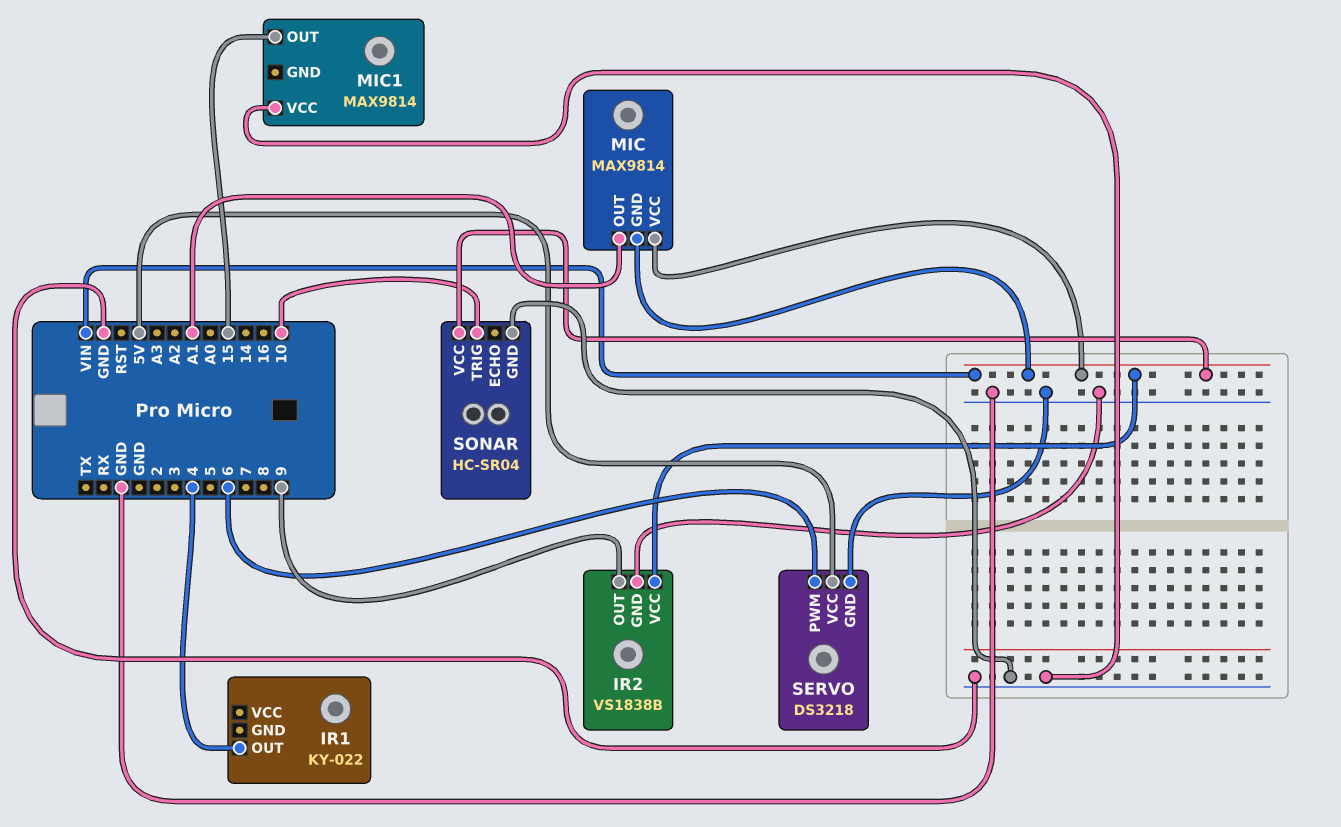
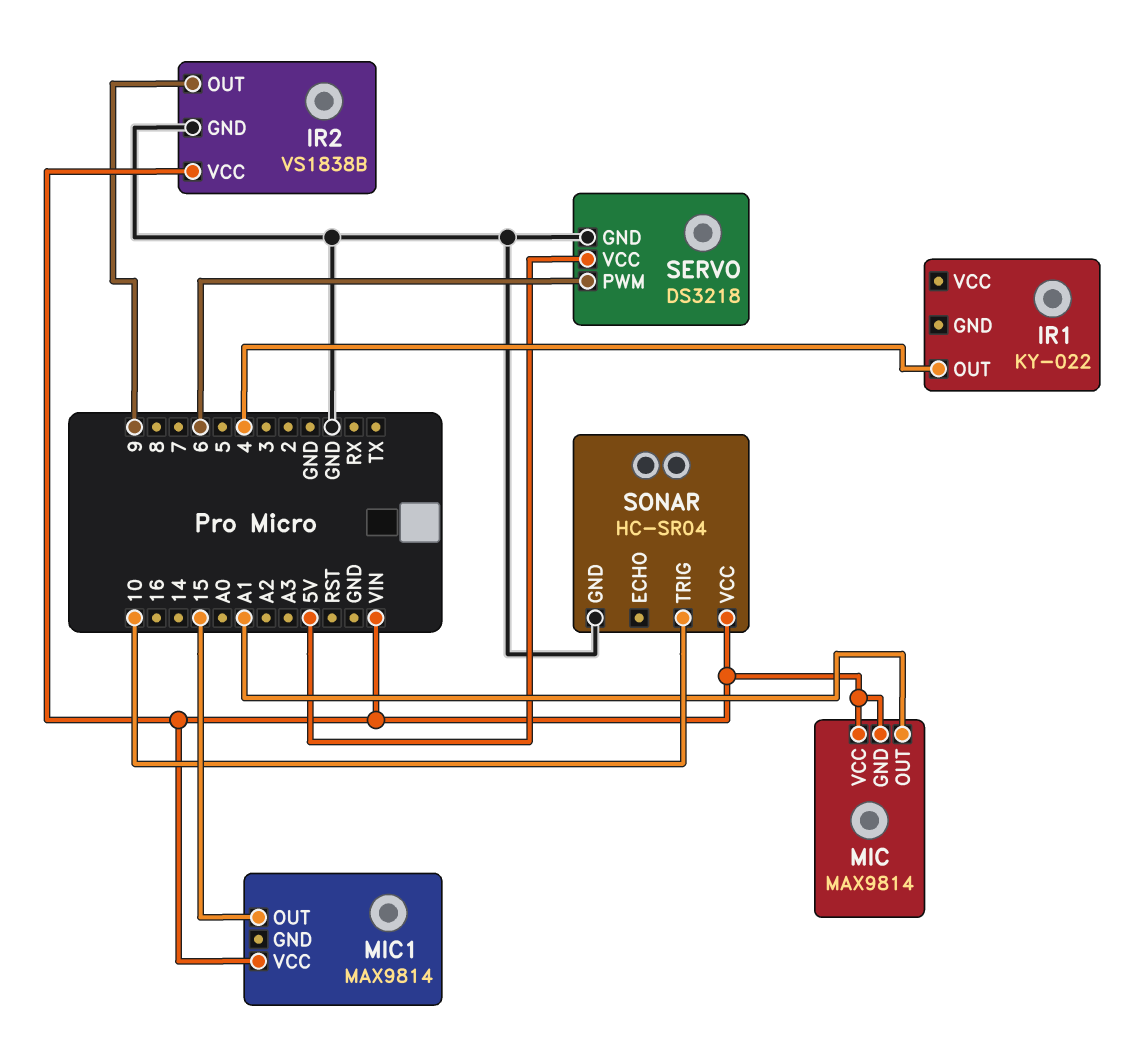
MIC1 pin VCC: GND -> VIN

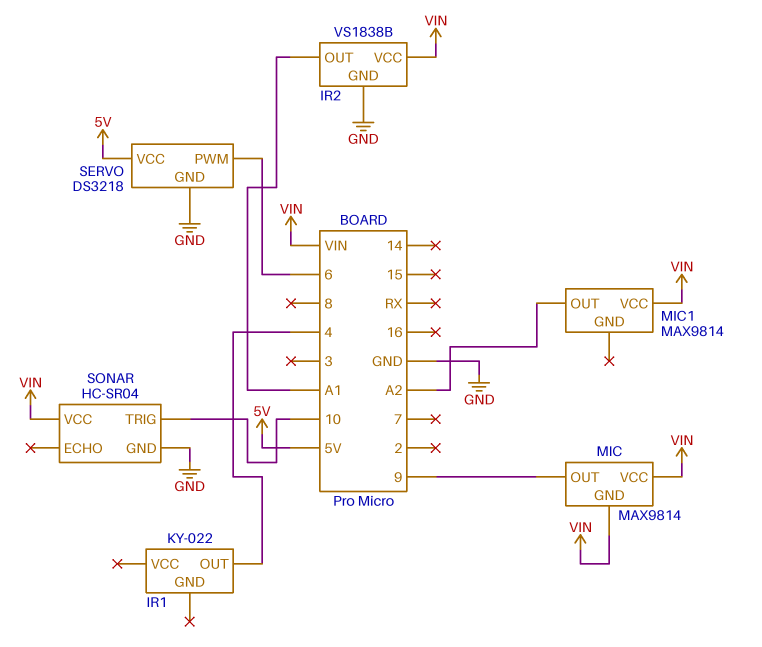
IR2 pin OUT: 9 -> A1
MIC pin OUT: A1 -> 9
MIC1 pin OUT: 15 -> A2

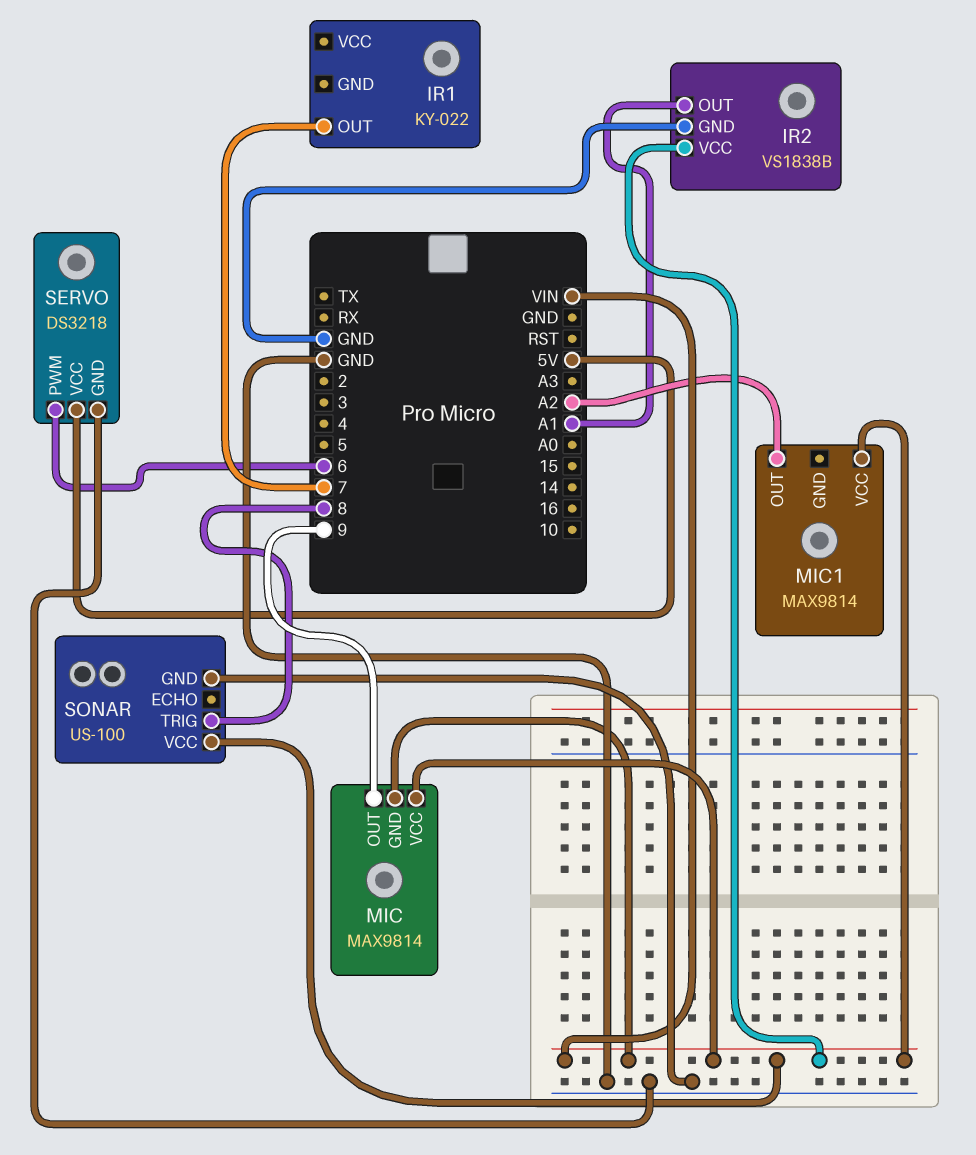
IR1 pin OUT: 4 -> 7
SONAR: HC-SR04 -> US-100
SONAR pin TRIG: 10 -> 8

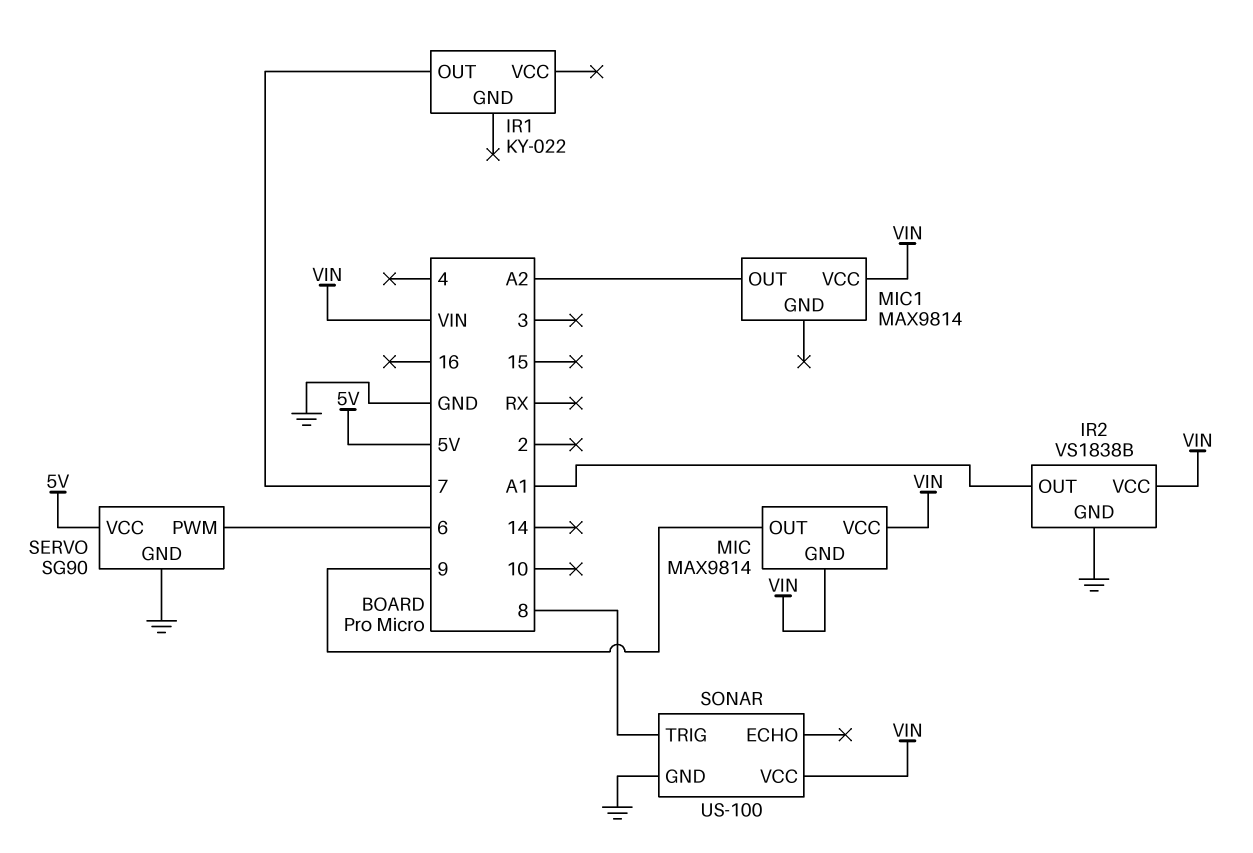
SERVO: DS3218 -> SG90

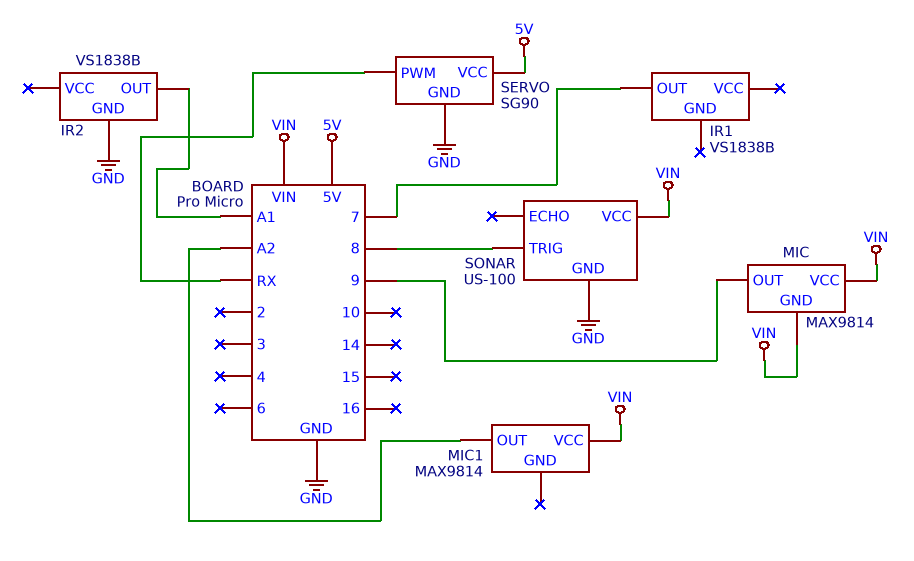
IR1: KY-022 -> VS1838B
IR2 pin VCC: VIN -> none
SERVO pin PWM: 6 -> RX

